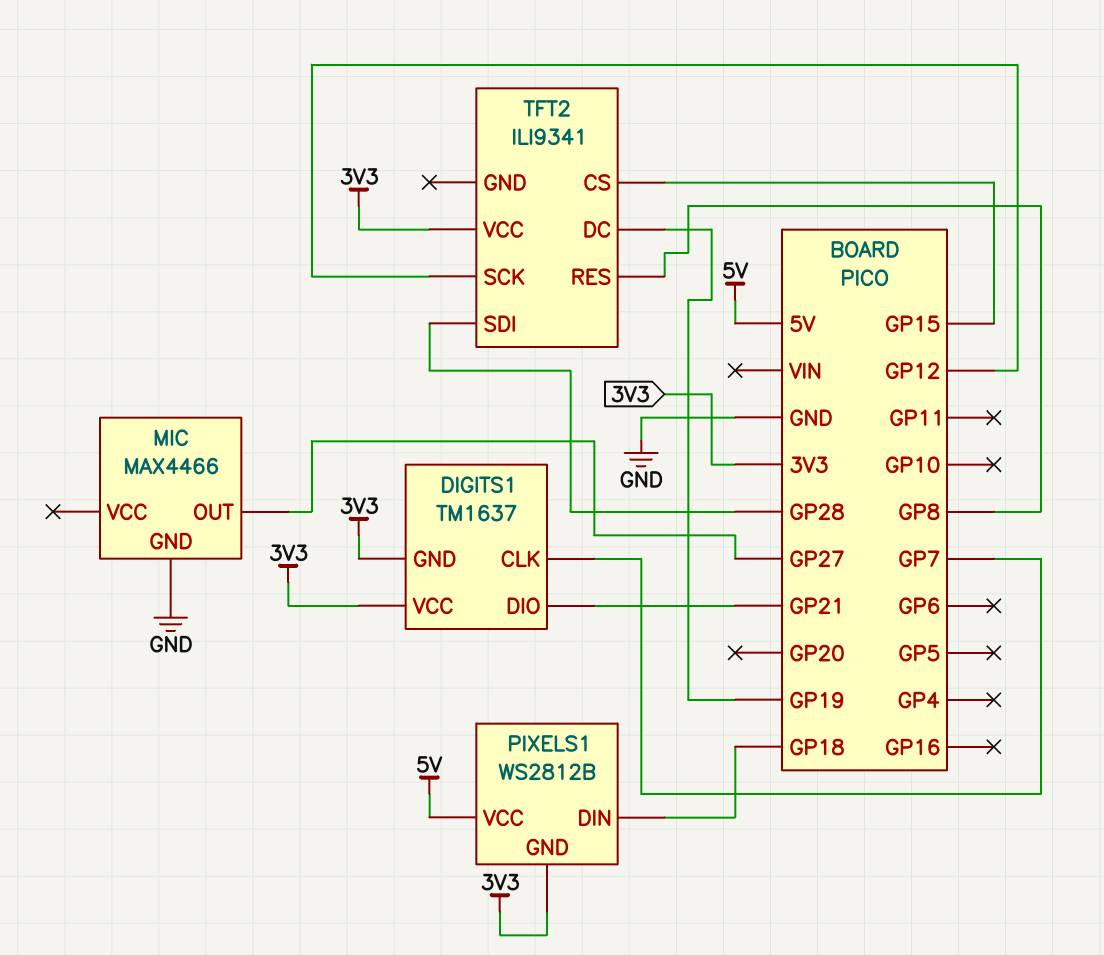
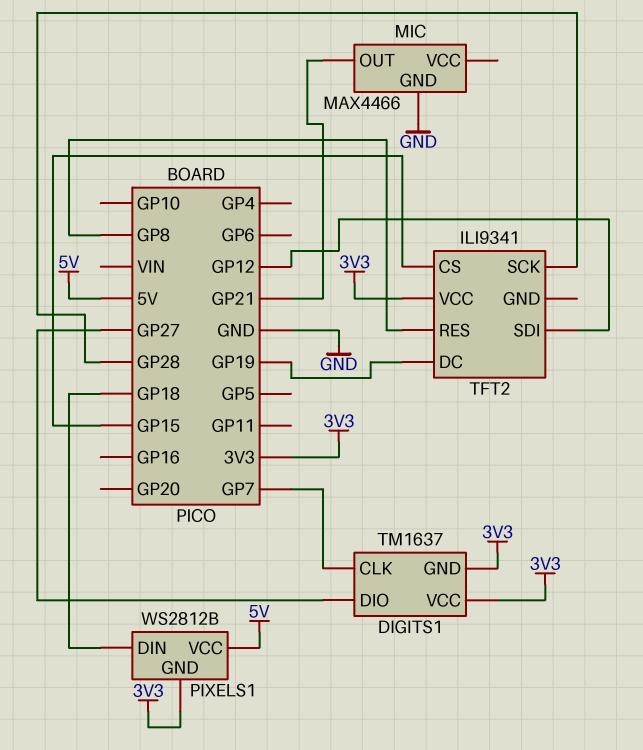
DIGITS1 pin DIO: GP21 -> GP27
MIC pin OUT: GP27 -> GP21
TFT2 pin SCK: GP12 -> GP28
TFT2 pin SDI: GP28 -> GP12

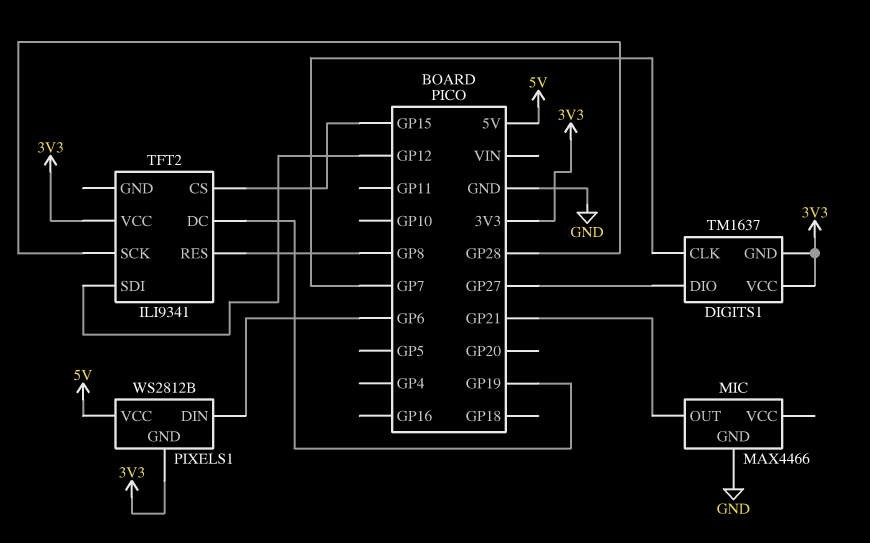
PIXELS1 pin DIN: GP18 -> GP6

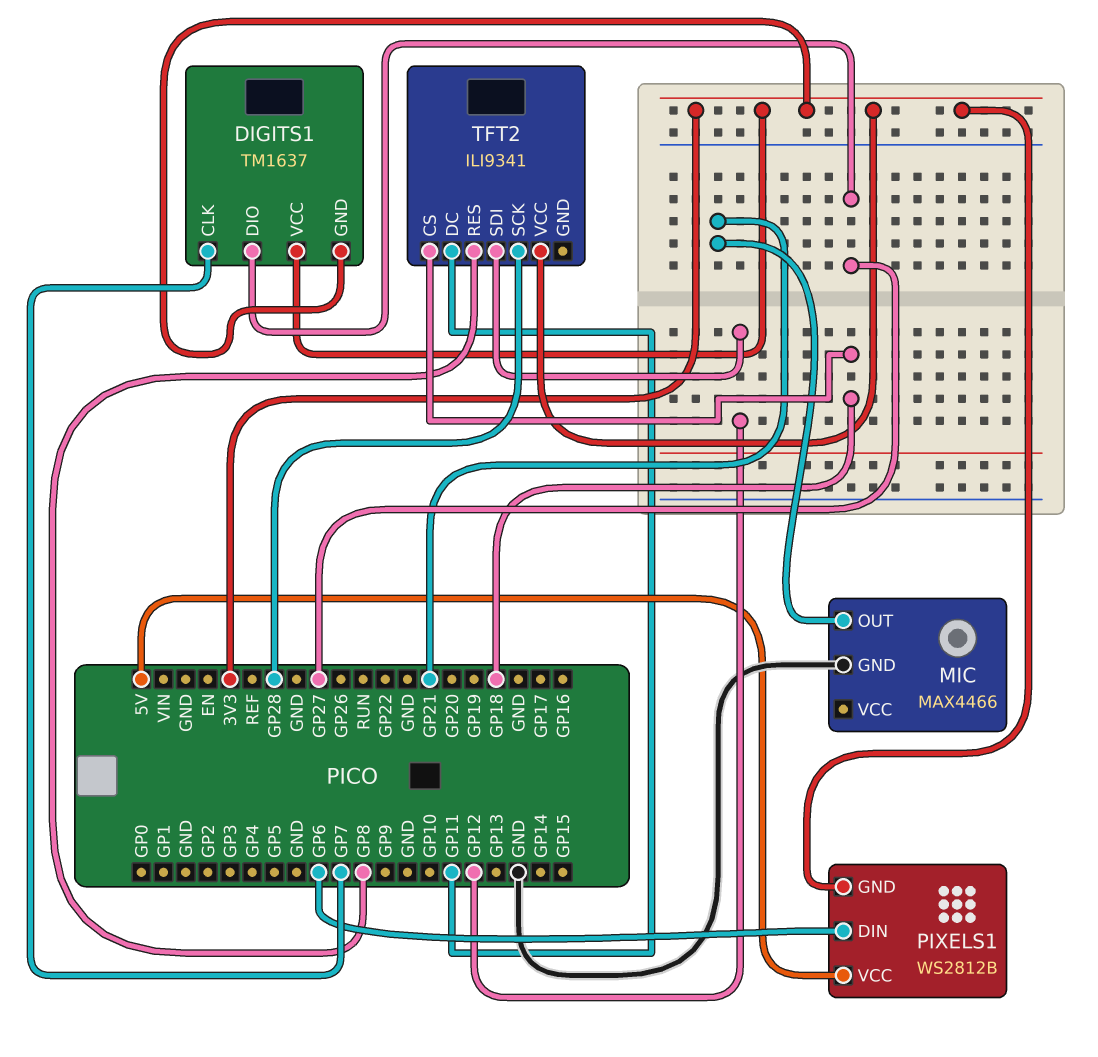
TFT2 pin CS: GP15 -> GP18
TFT2 pin DC: GP19 -> GP11

